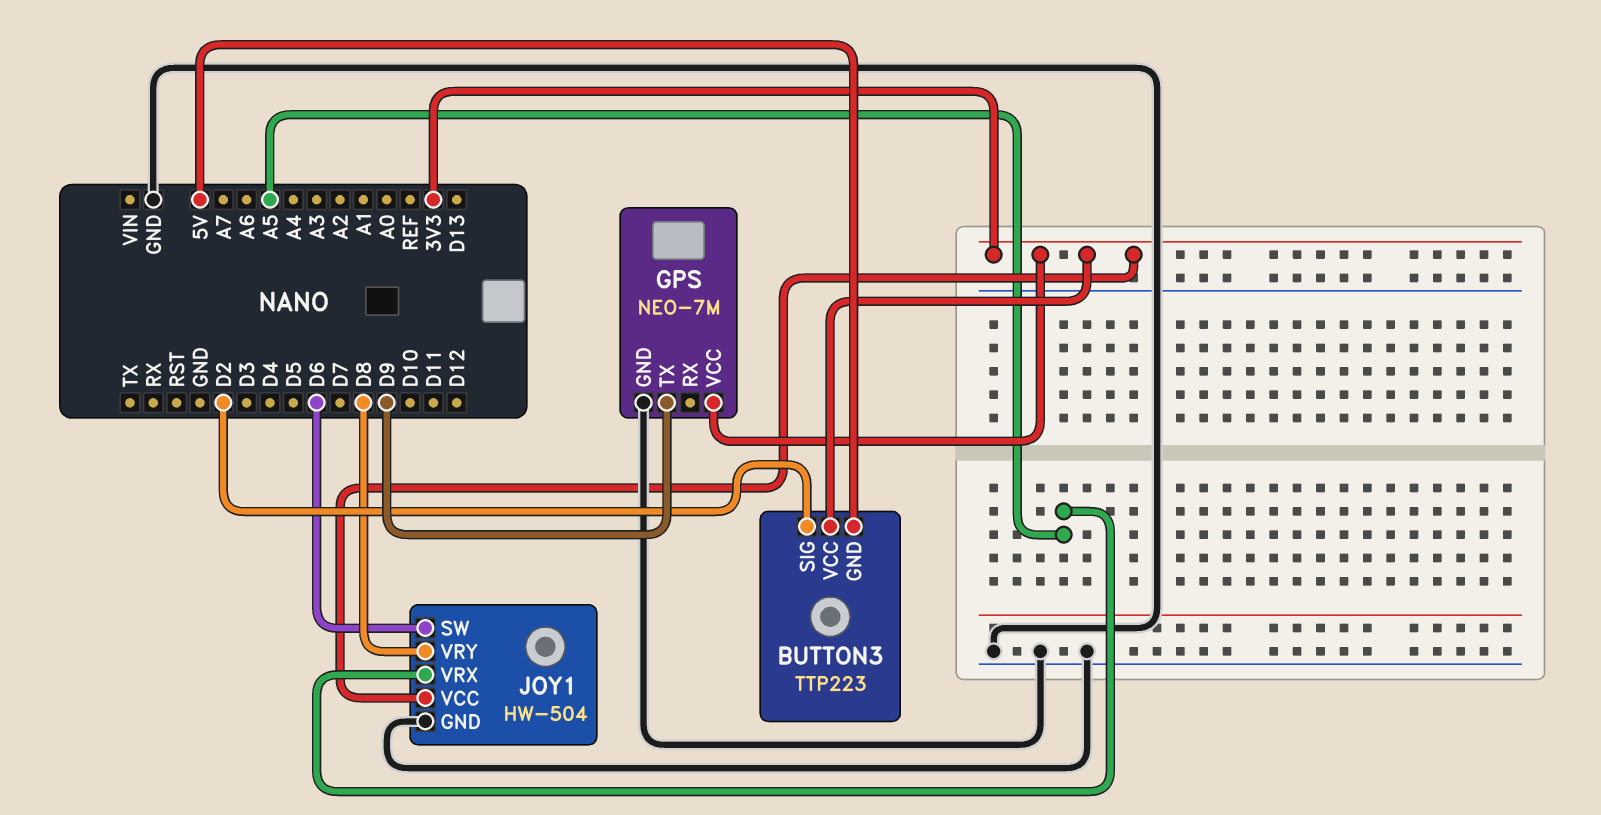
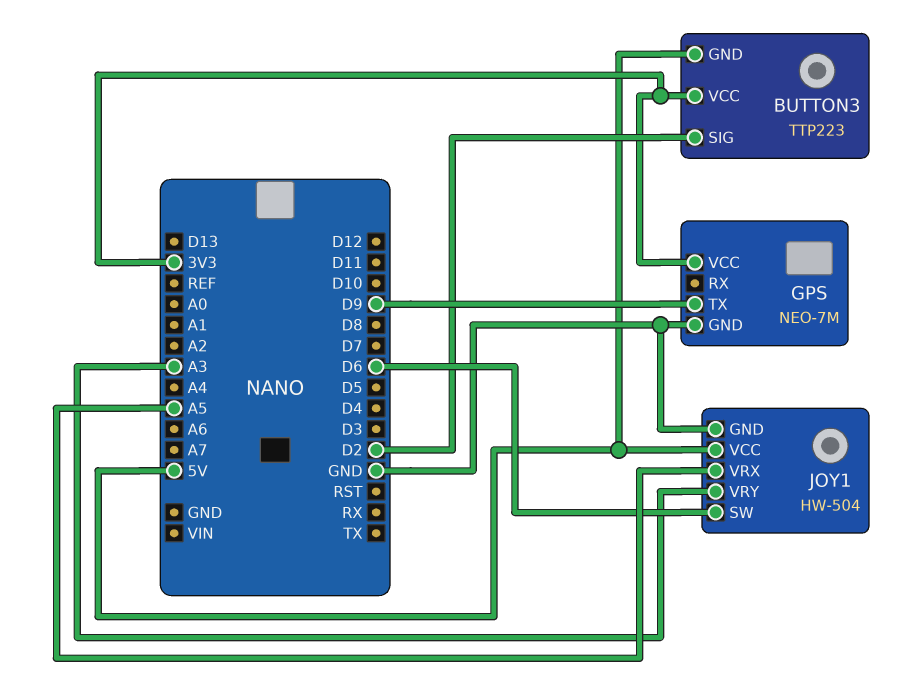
JOY1 pin VCC: 3V3 -> 5V
JOY1 pin VRY: D8 -> A3

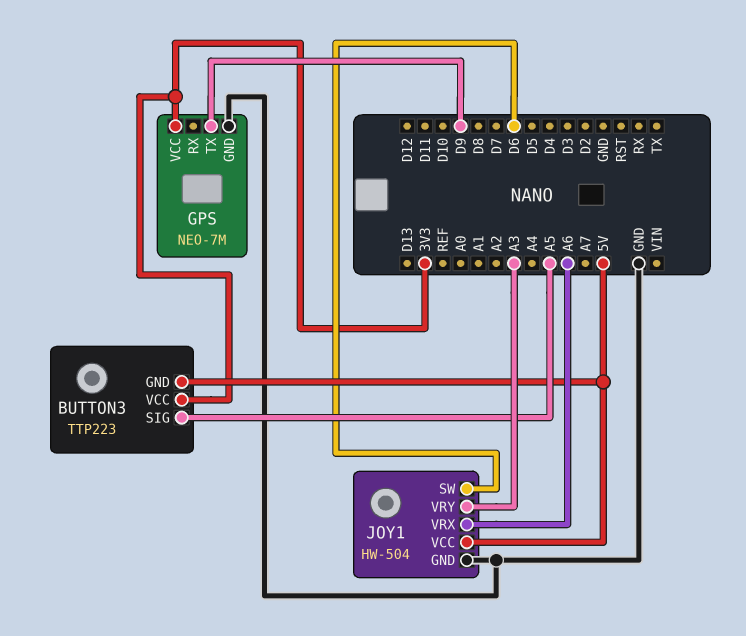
BUTTON3 pin SIG: D2 -> A5
JOY1 pin VRX: A5 -> A6

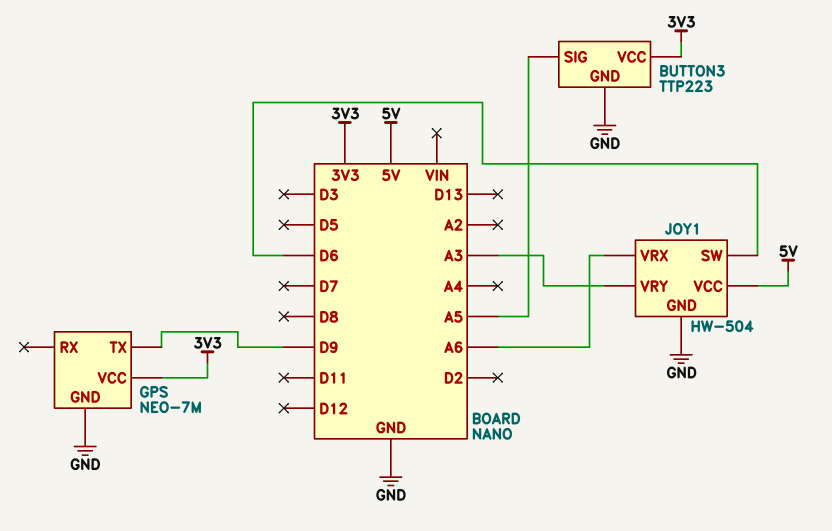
BUTTON3 pin GND: 5V -> GND

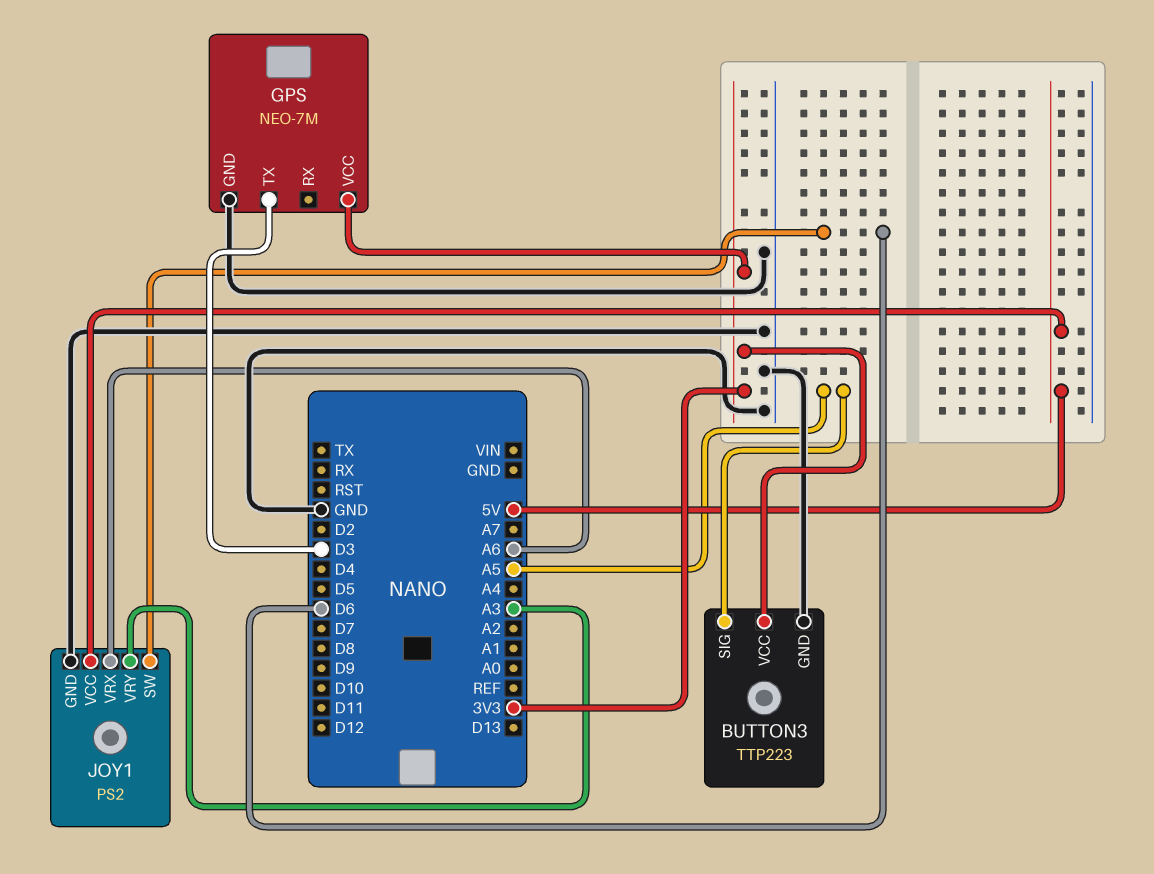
GPS pin TX: D9 -> D3
JOY1: HW-504 -> PS2

